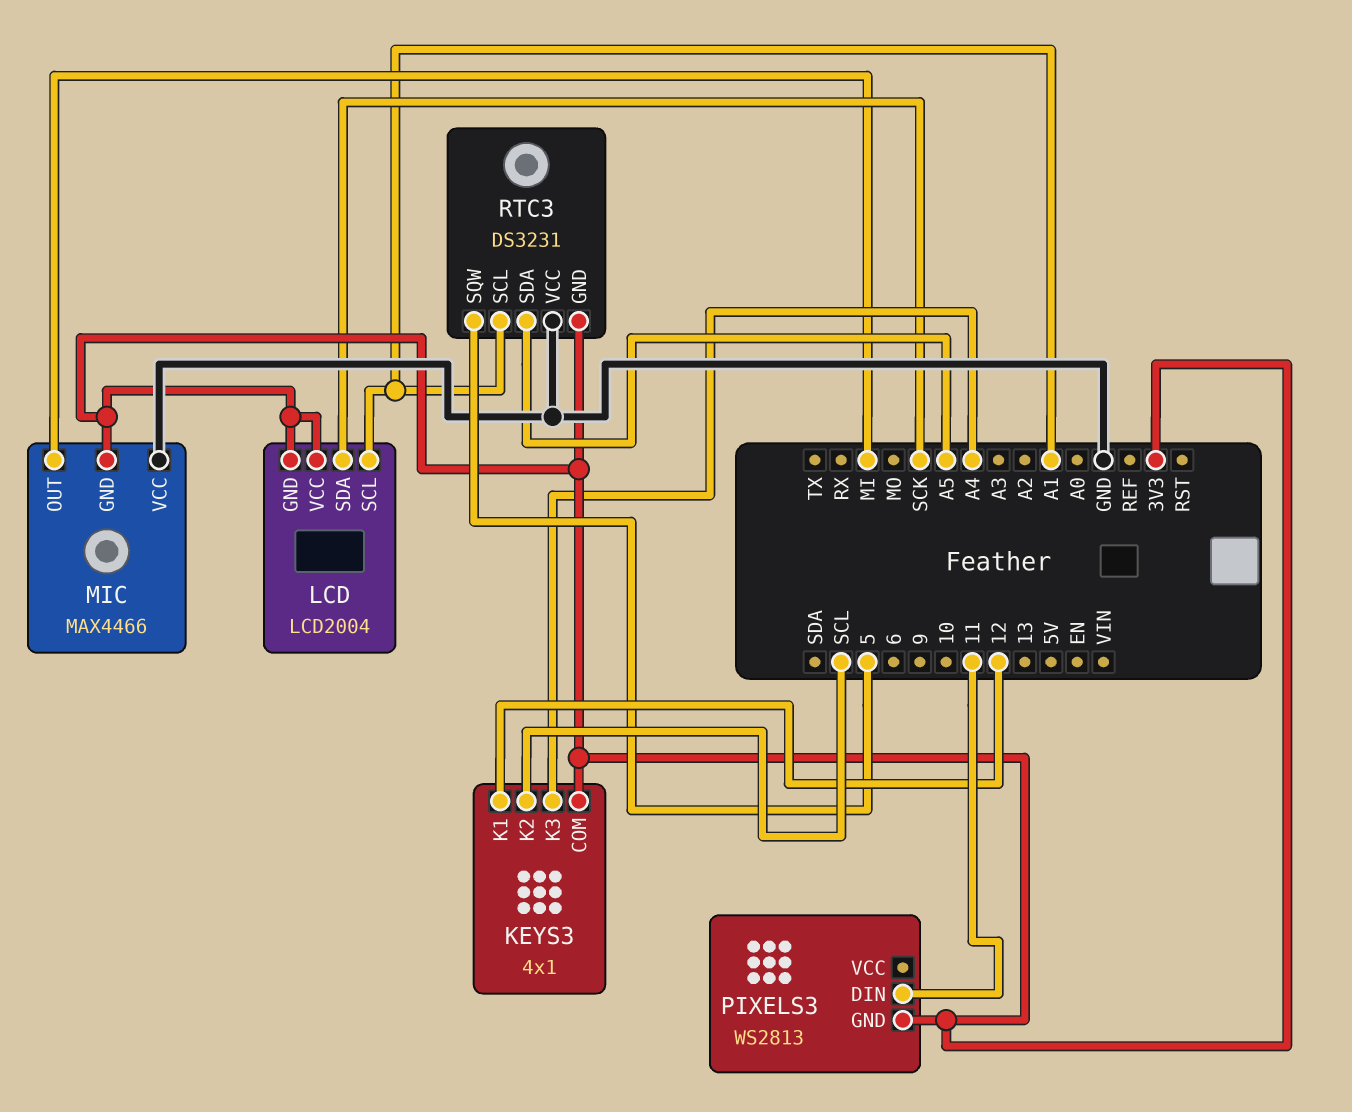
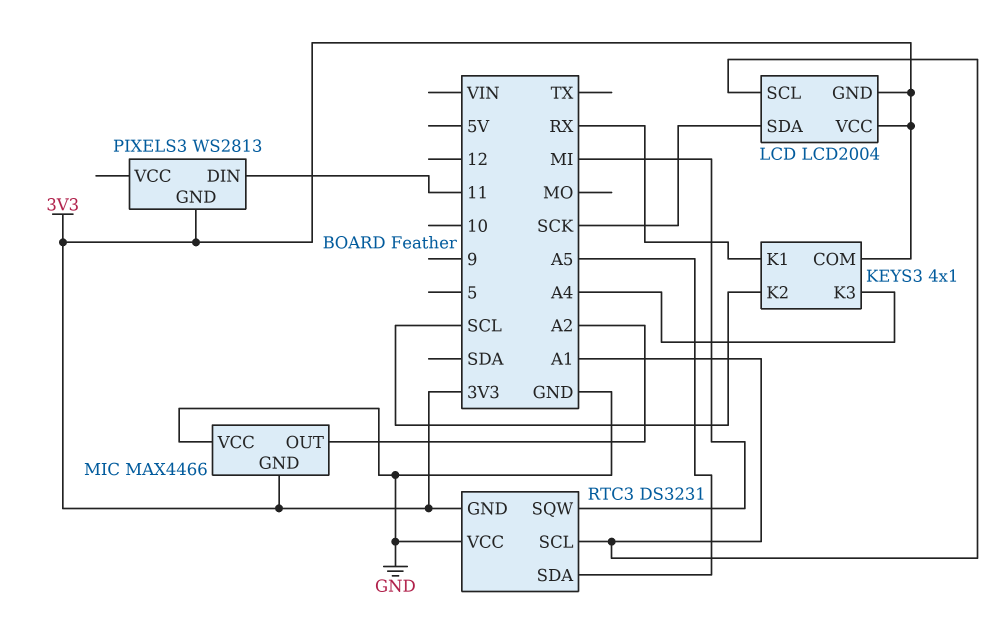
KEYS3 pin K1: 12 -> RX
MIC pin OUT: MI -> A2
RTC3 pin SQW: 5 -> MI

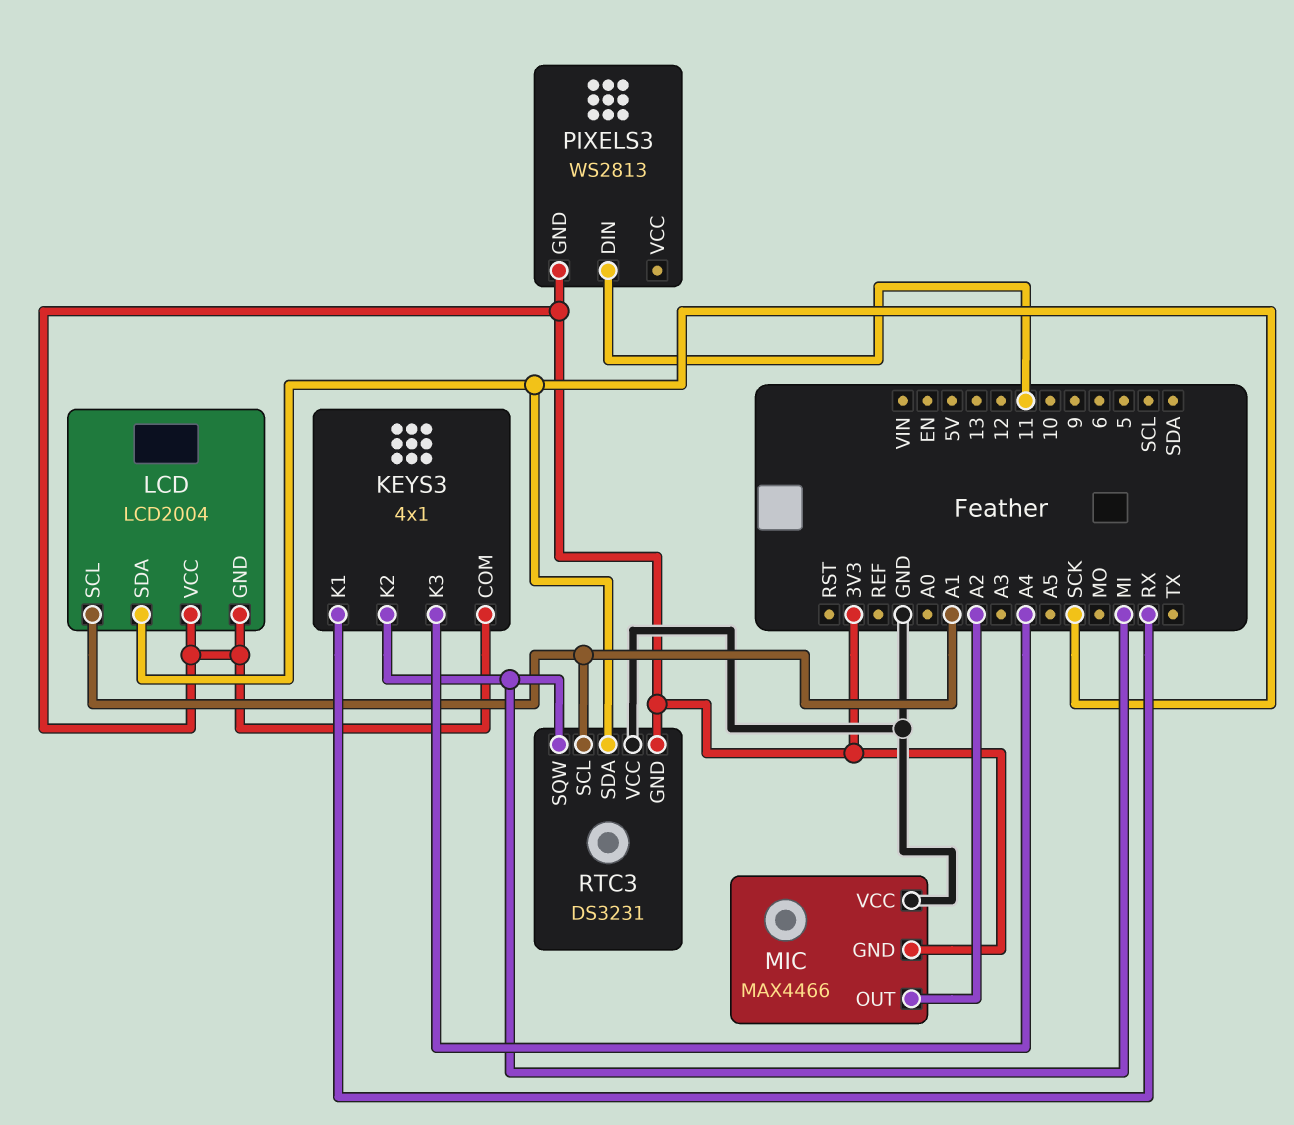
KEYS3 pin K2: SCL -> MI
RTC3 pin SDA: A5 -> SCK

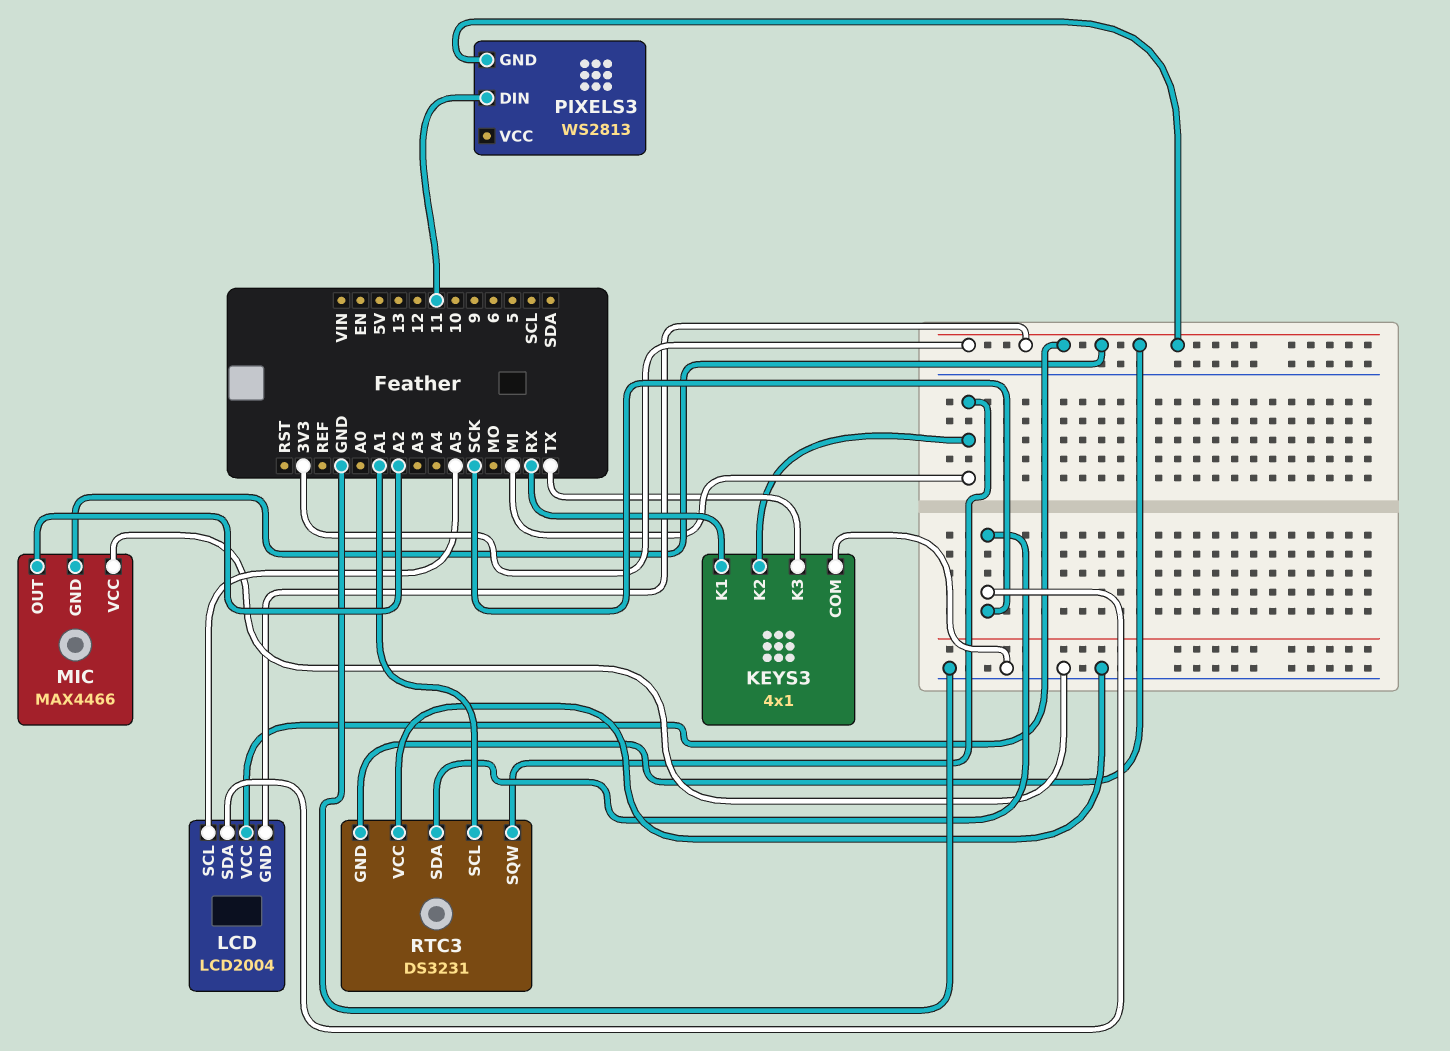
KEYS3 pin COM: 3V3 -> GND
KEYS3 pin K3: A4 -> TX
LCD pin SCL: A1 -> A5

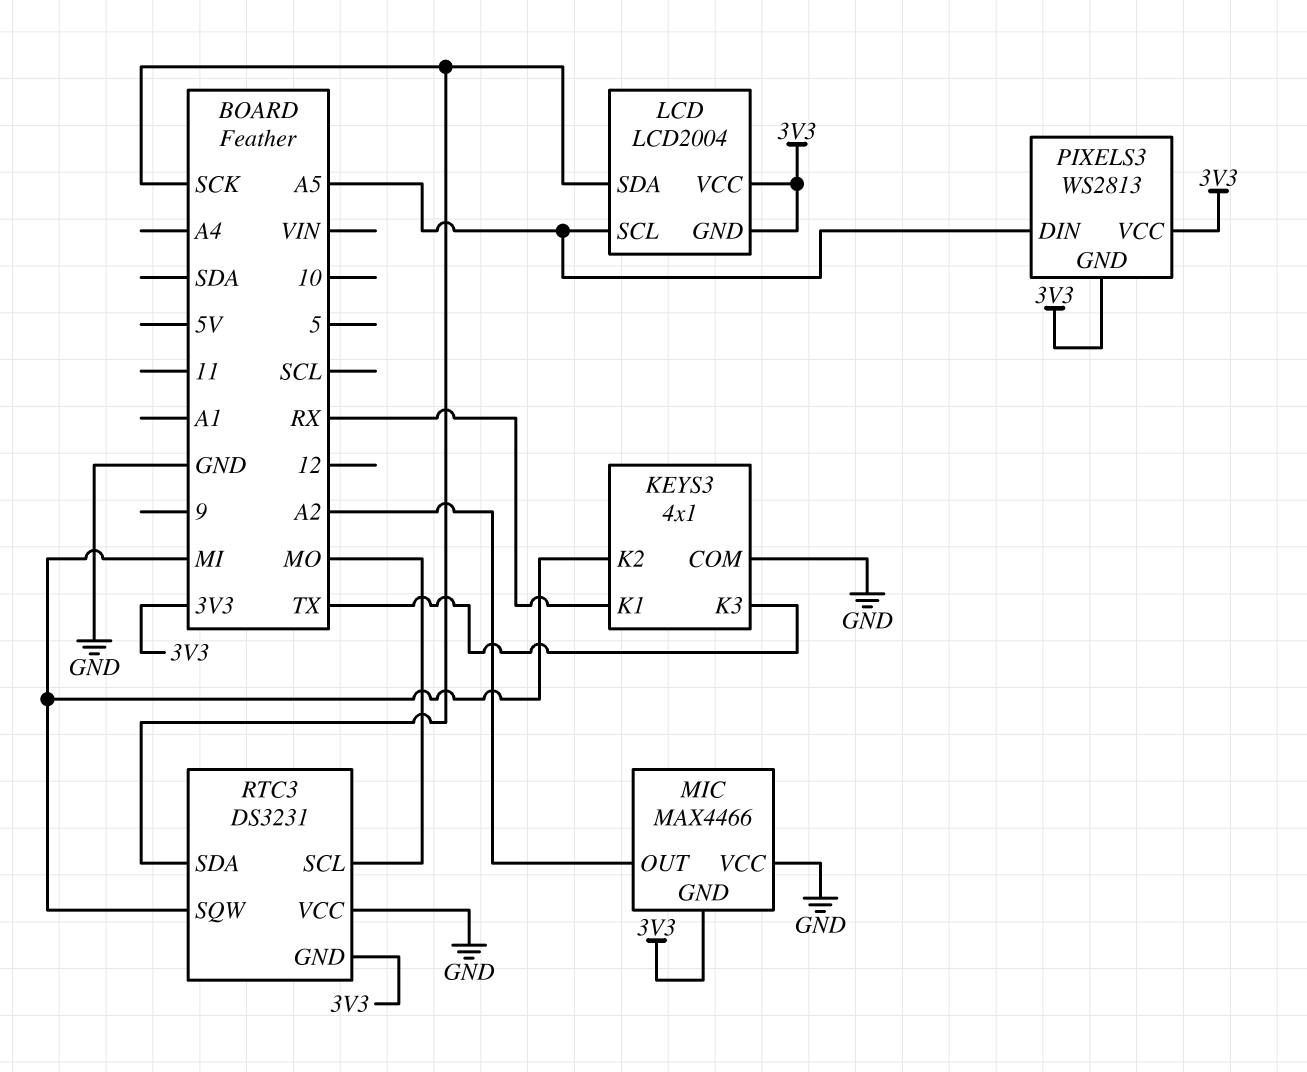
PIXELS3 pin DIN: 11 -> A5
PIXELS3 pin VCC: none -> 3V3
RTC3 pin SCL: A1 -> MO

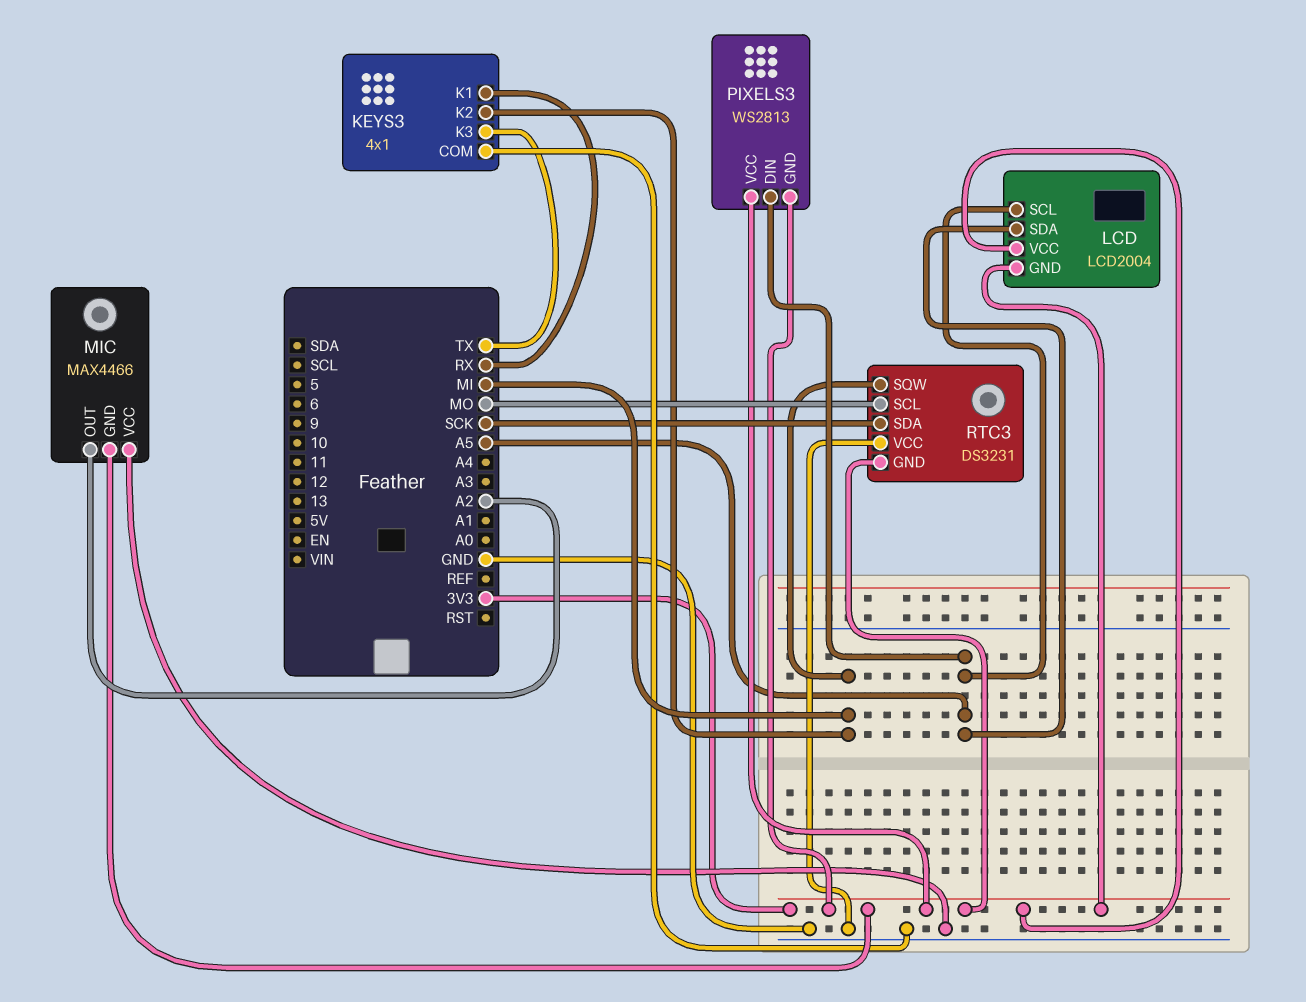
LCD pin SDA: SCK -> A5

